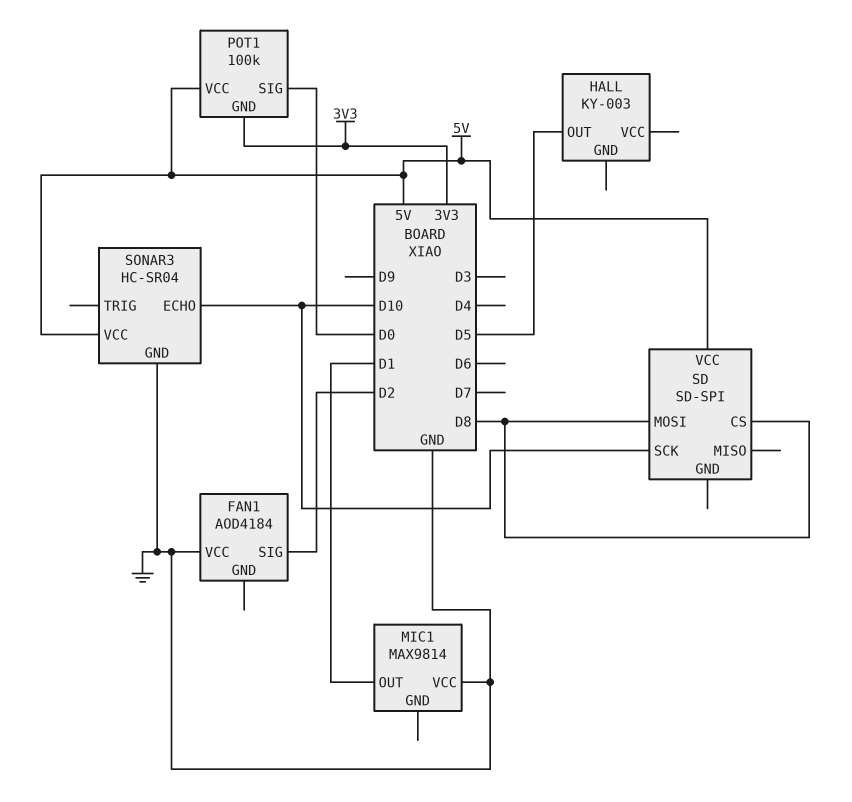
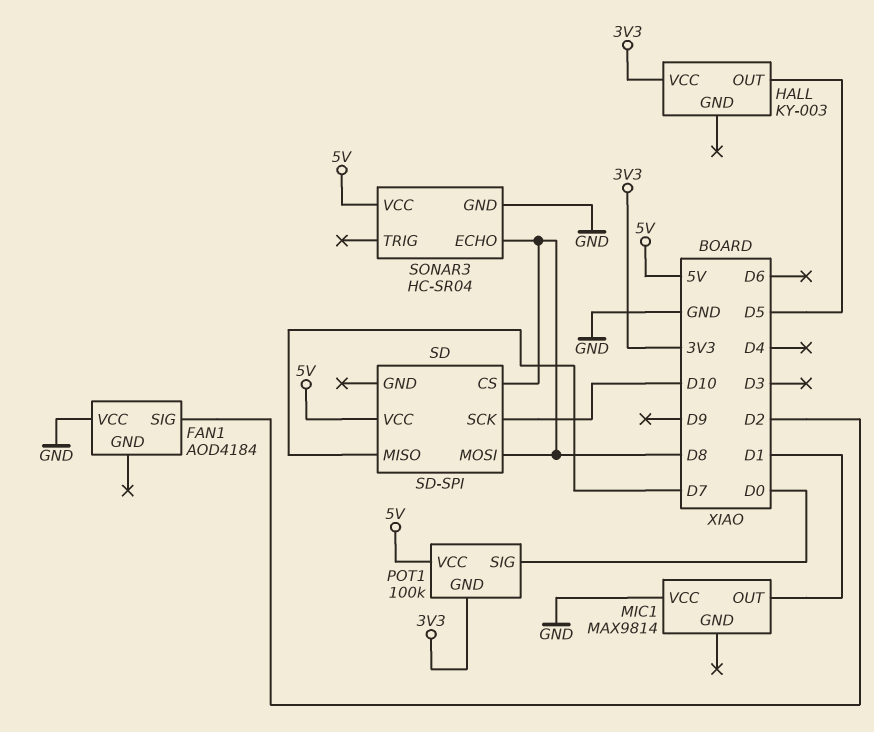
HALL pin VCC: none -> 3V3
SD pin MISO: none -> D7
SONAR3 pin ECHO: D10 -> D8

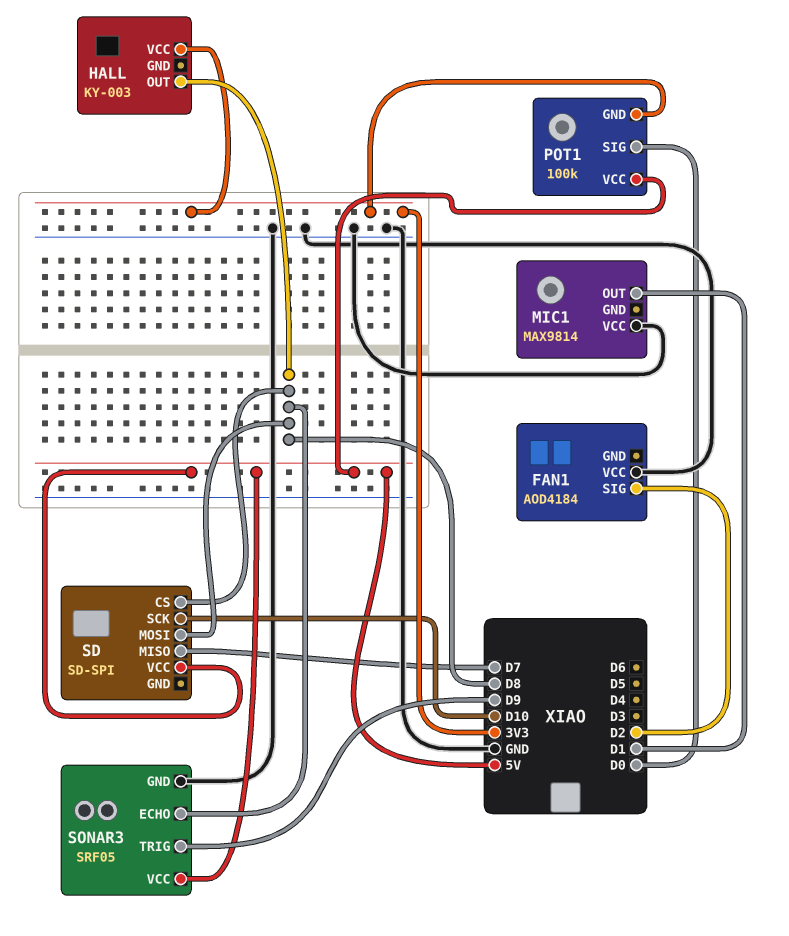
HALL pin OUT: D5 -> D8
SONAR3: HC-SR04 -> SRF05
SONAR3 pin TRIG: none -> D9

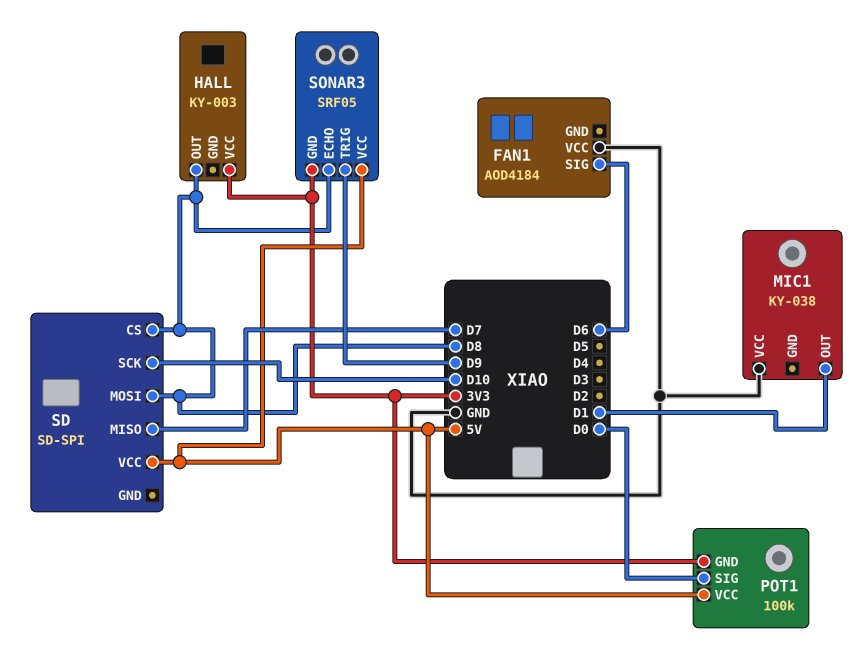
FAN1 pin SIG: D2 -> D6
MIC1: MAX9814 -> KY-038
SONAR3 pin GND: GND -> 3V3

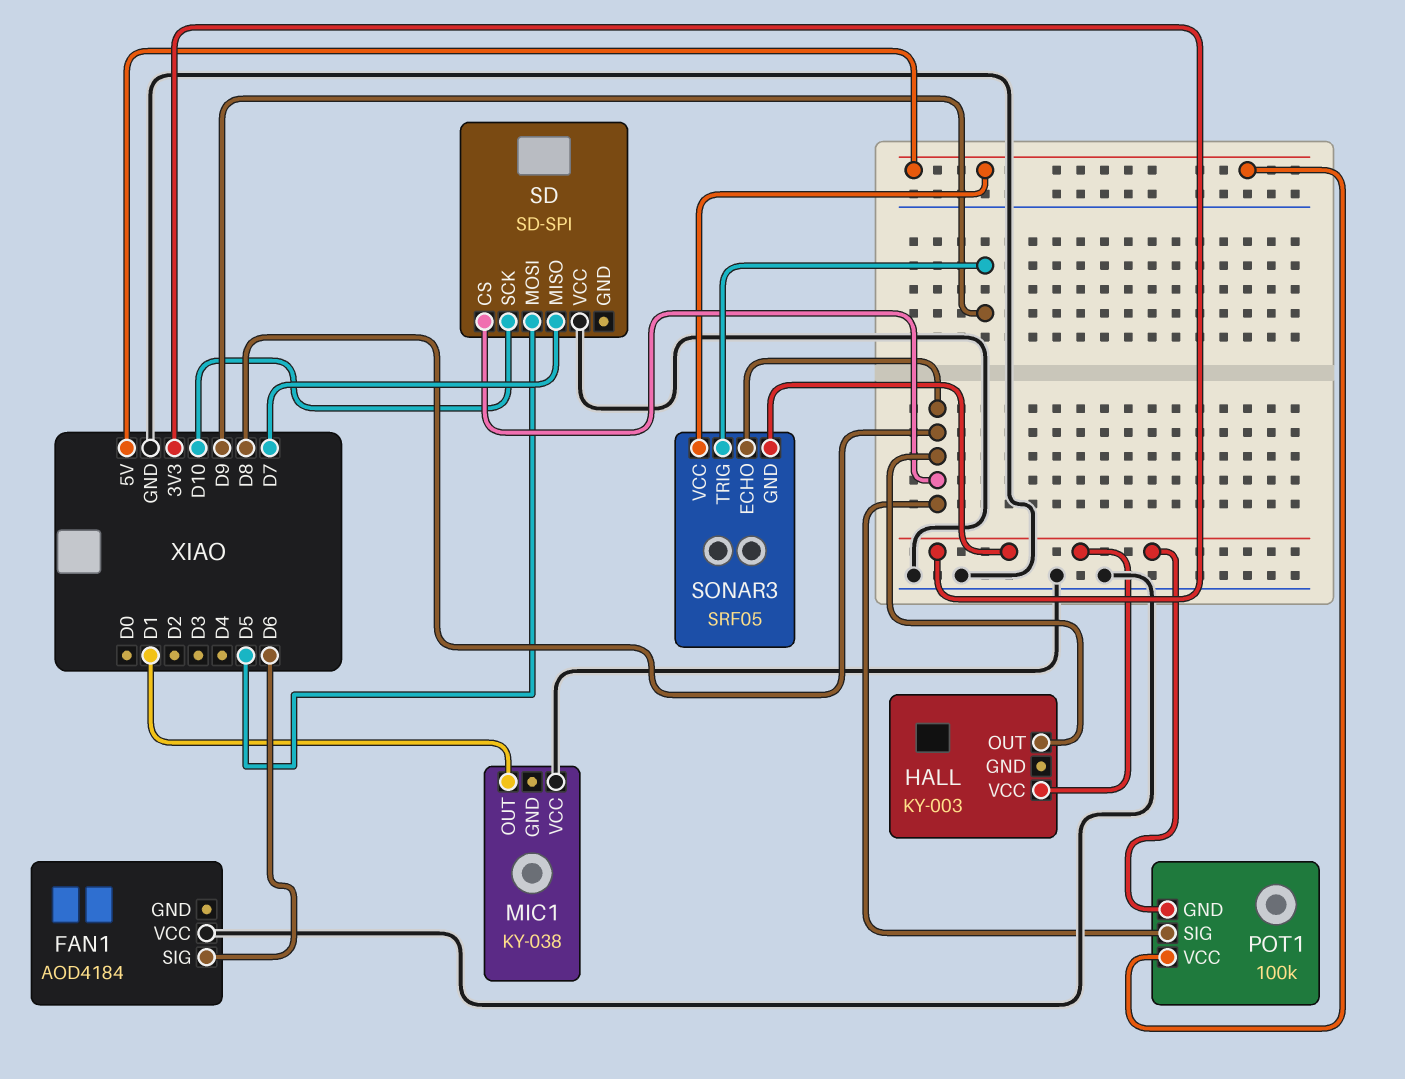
POT1 pin SIG: D0 -> D8
SD pin MOSI: D8 -> D5
SD pin VCC: 5V -> GND

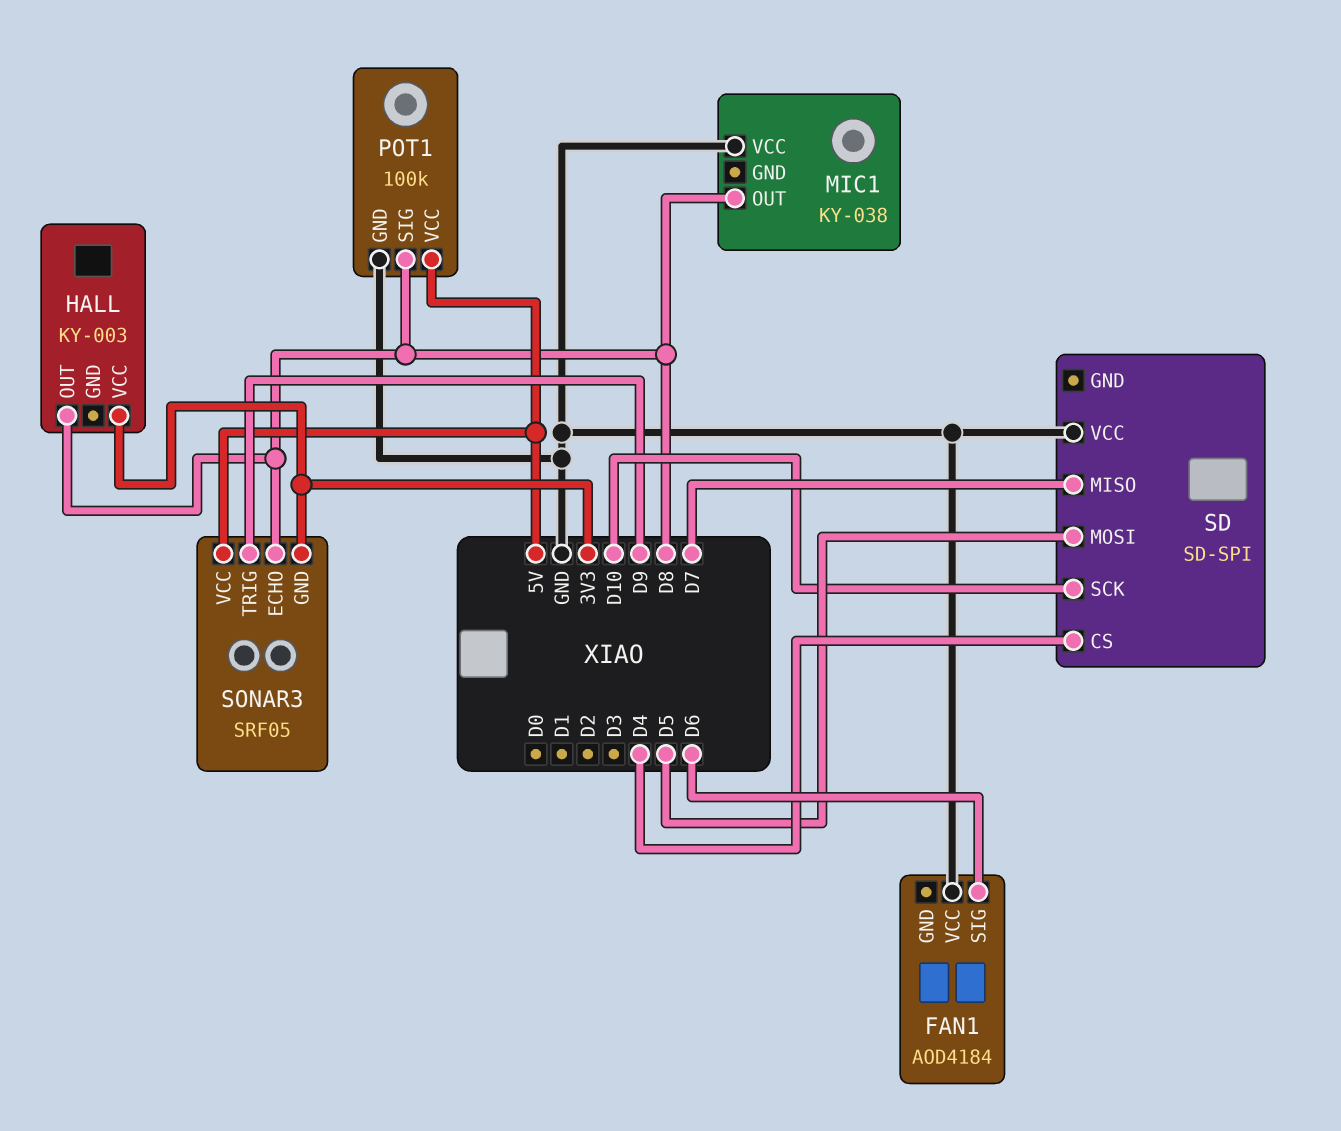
MIC1 pin OUT: D1 -> D8
POT1 pin GND: 3V3 -> GND
SD pin CS: D8 -> D4

